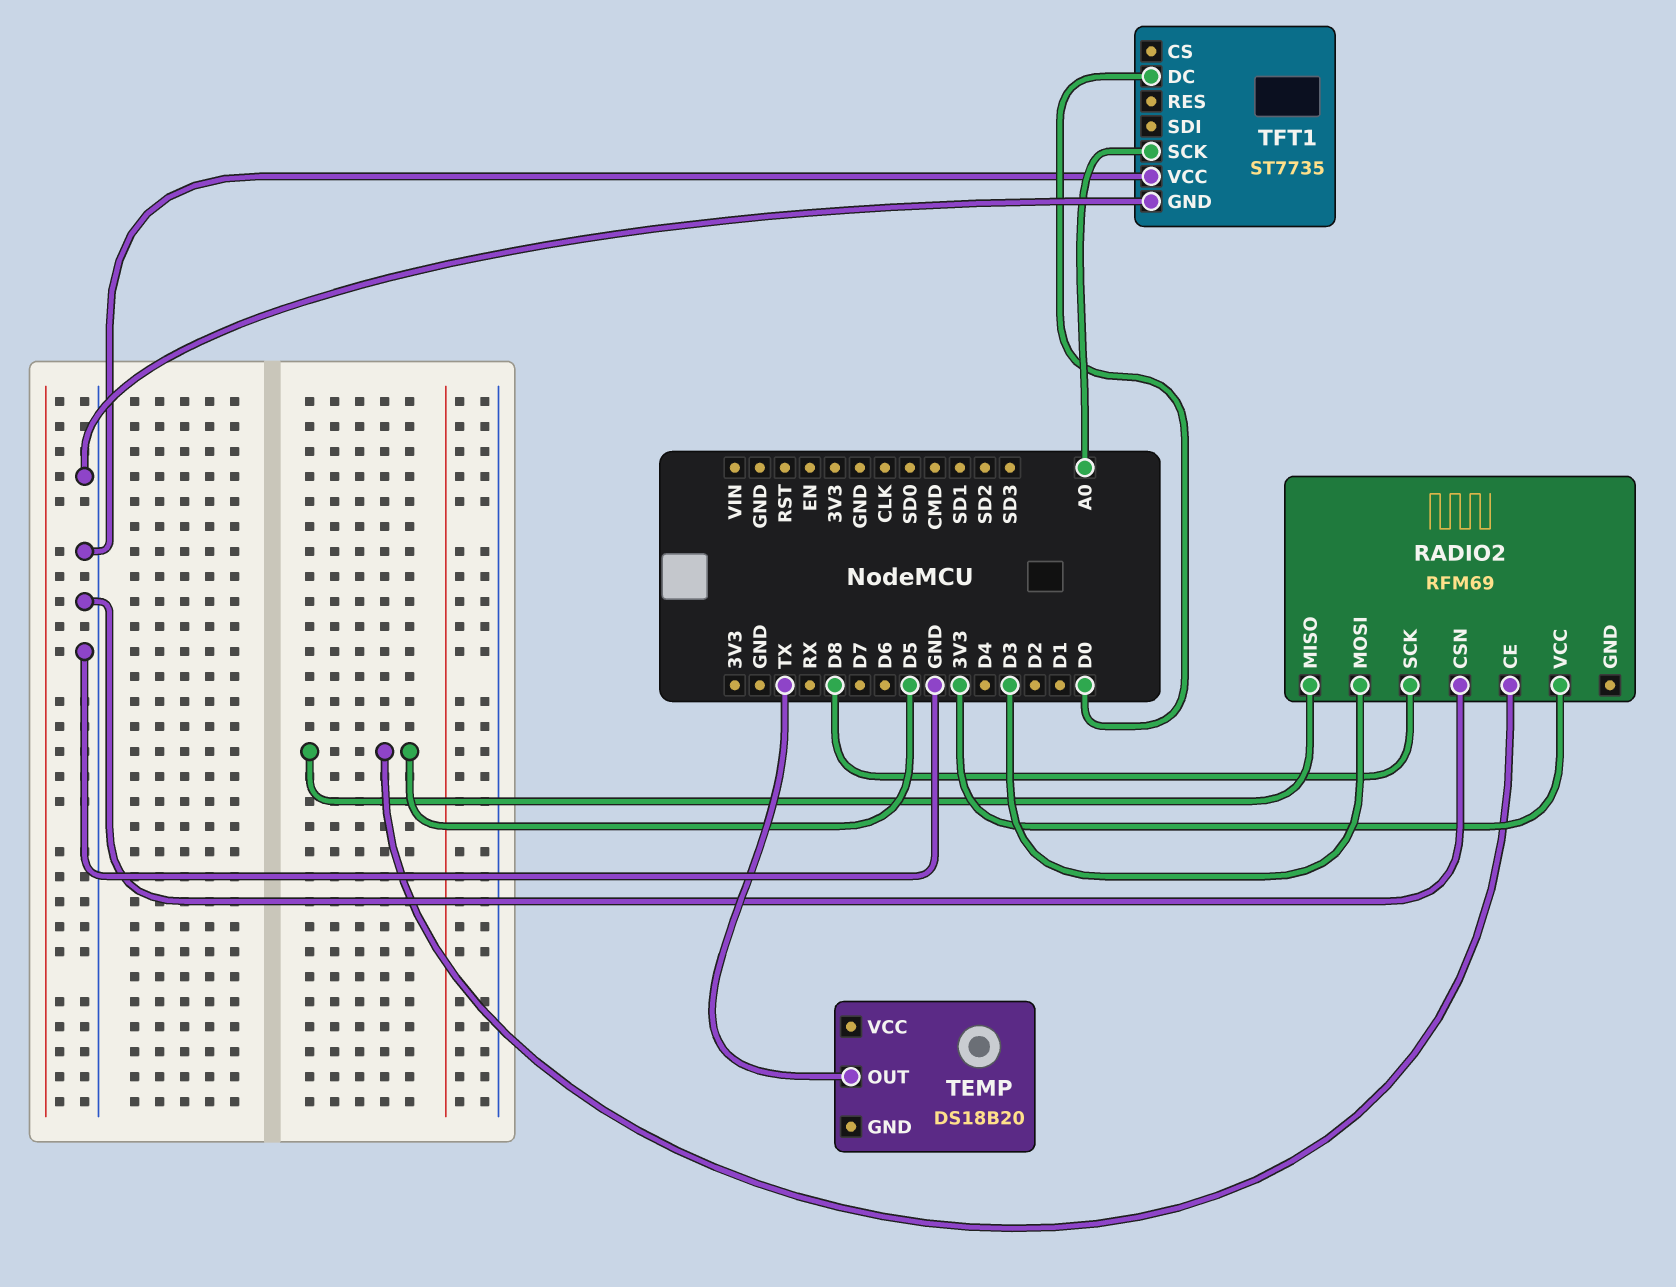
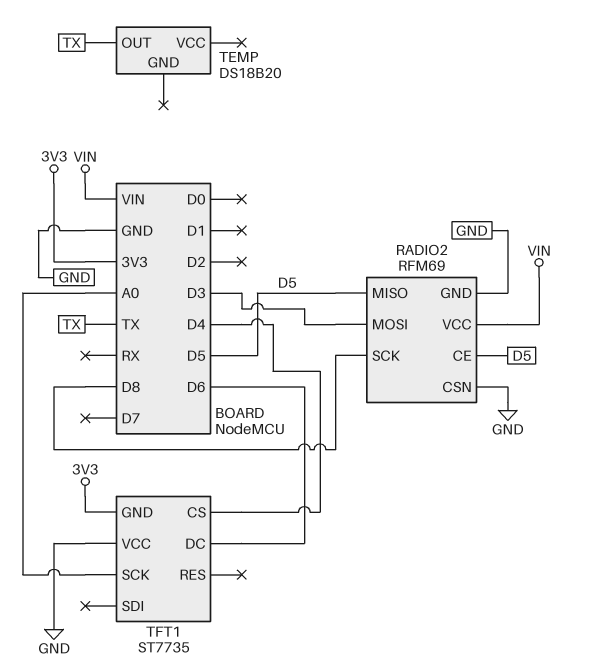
RADIO2 pin GND: none -> GND
RADIO2 pin VCC: 3V3 -> VIN
TFT1 pin CS: none -> D4
TFT1 pin DC: D0 -> D6
TFT1 pin GND: GND -> 3V3

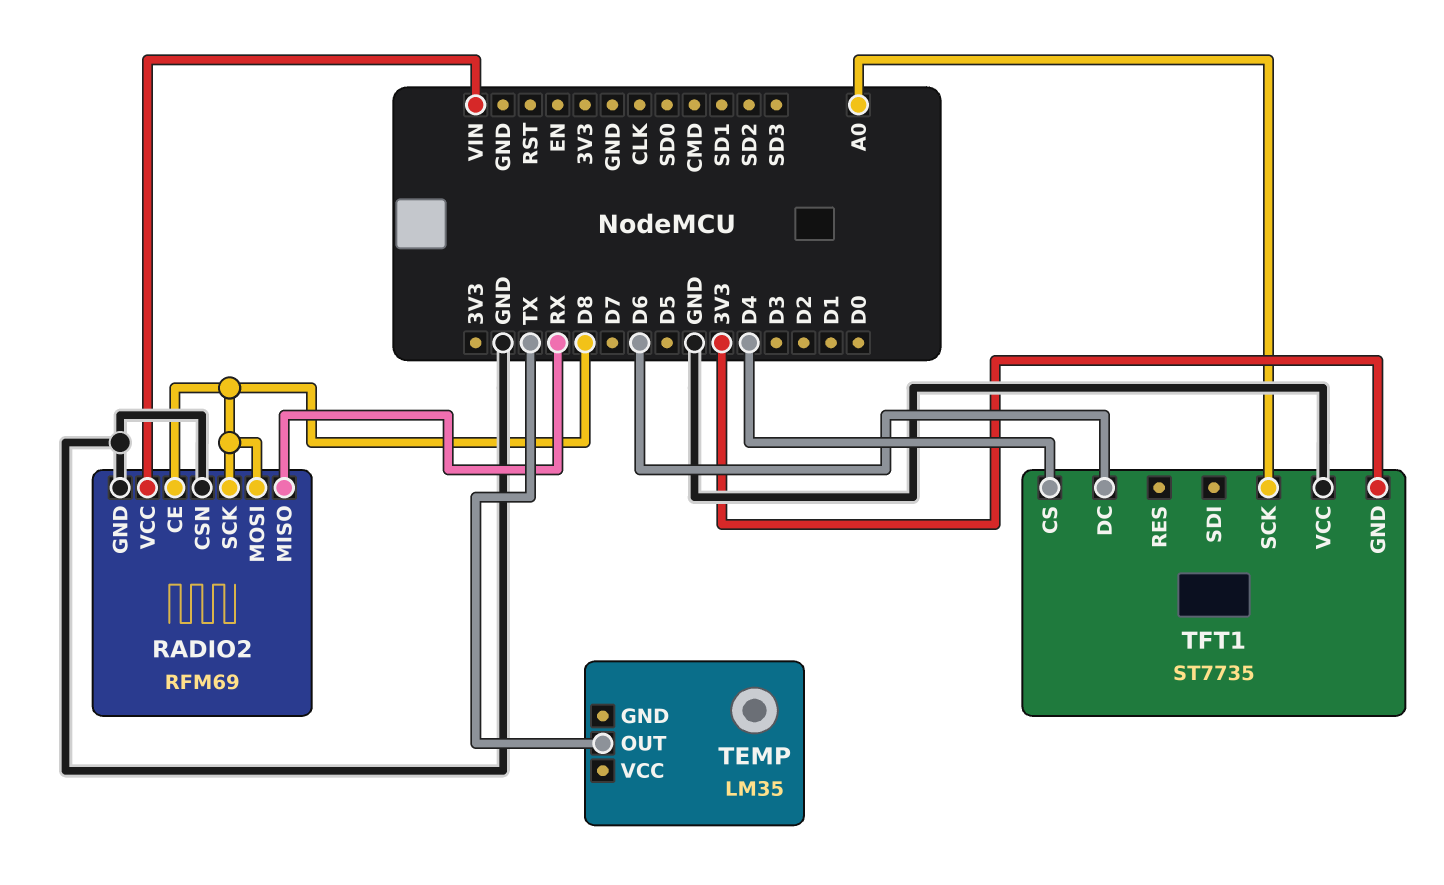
RADIO2 pin CE: D5 -> D8
RADIO2 pin MISO: D5 -> RX
RADIO2 pin MOSI: D3 -> D8
TEMP: DS18B20 -> LM35

